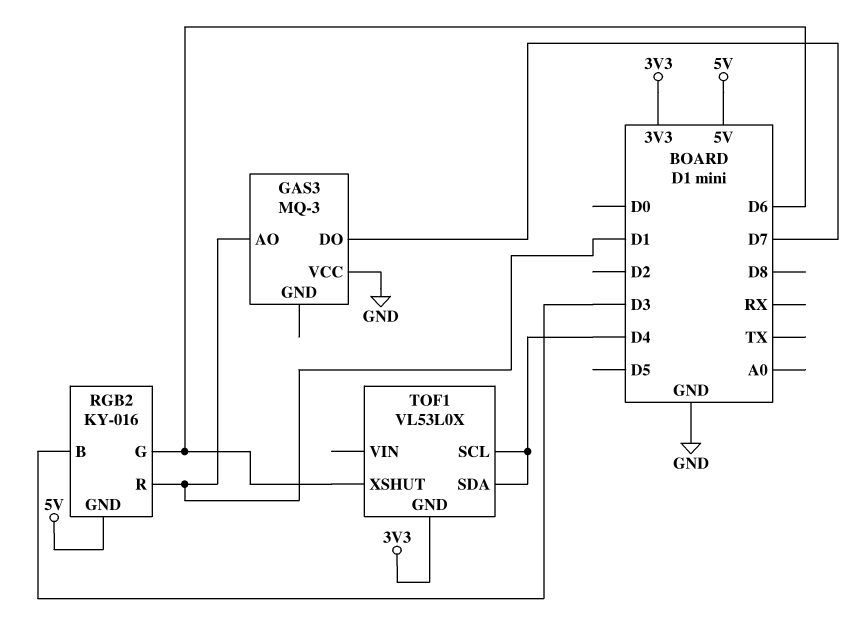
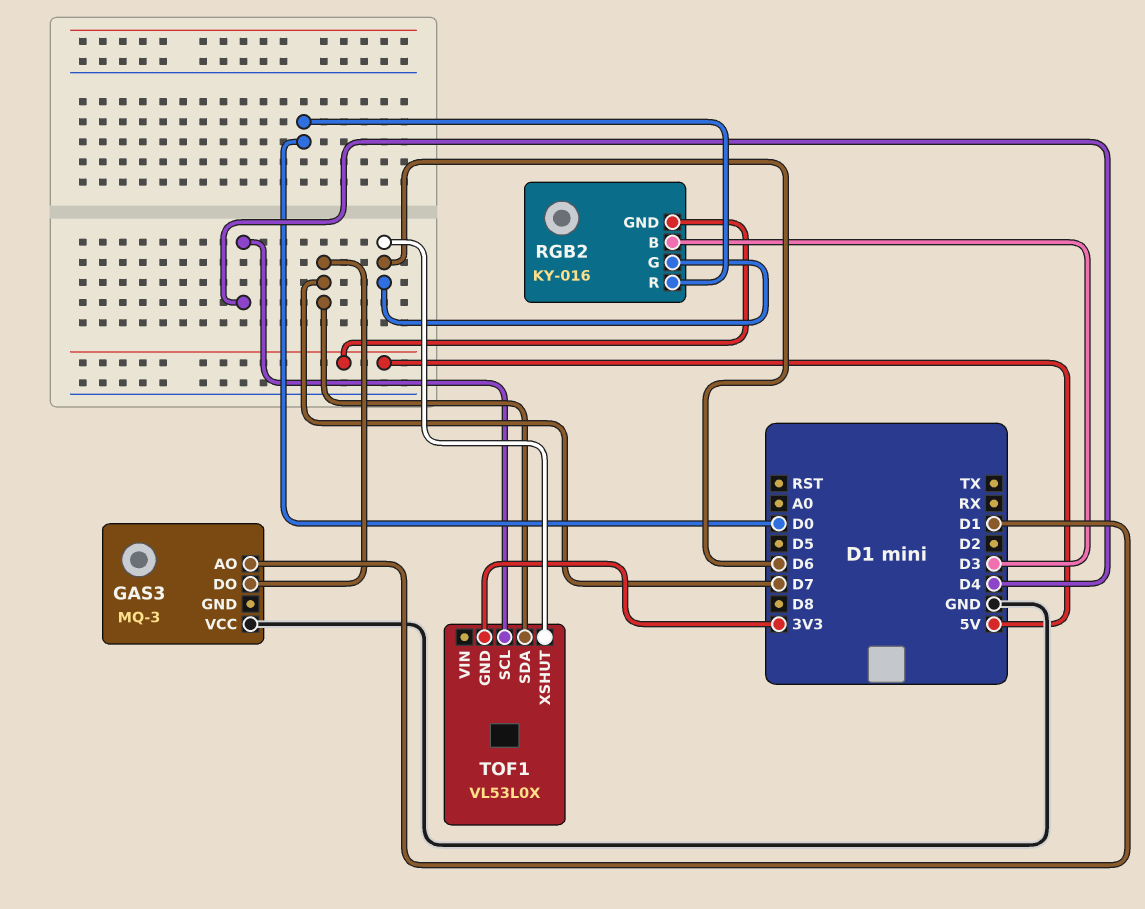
RGB2 pin R: D1 -> D0
TOF1 pin SDA: D4 -> D7

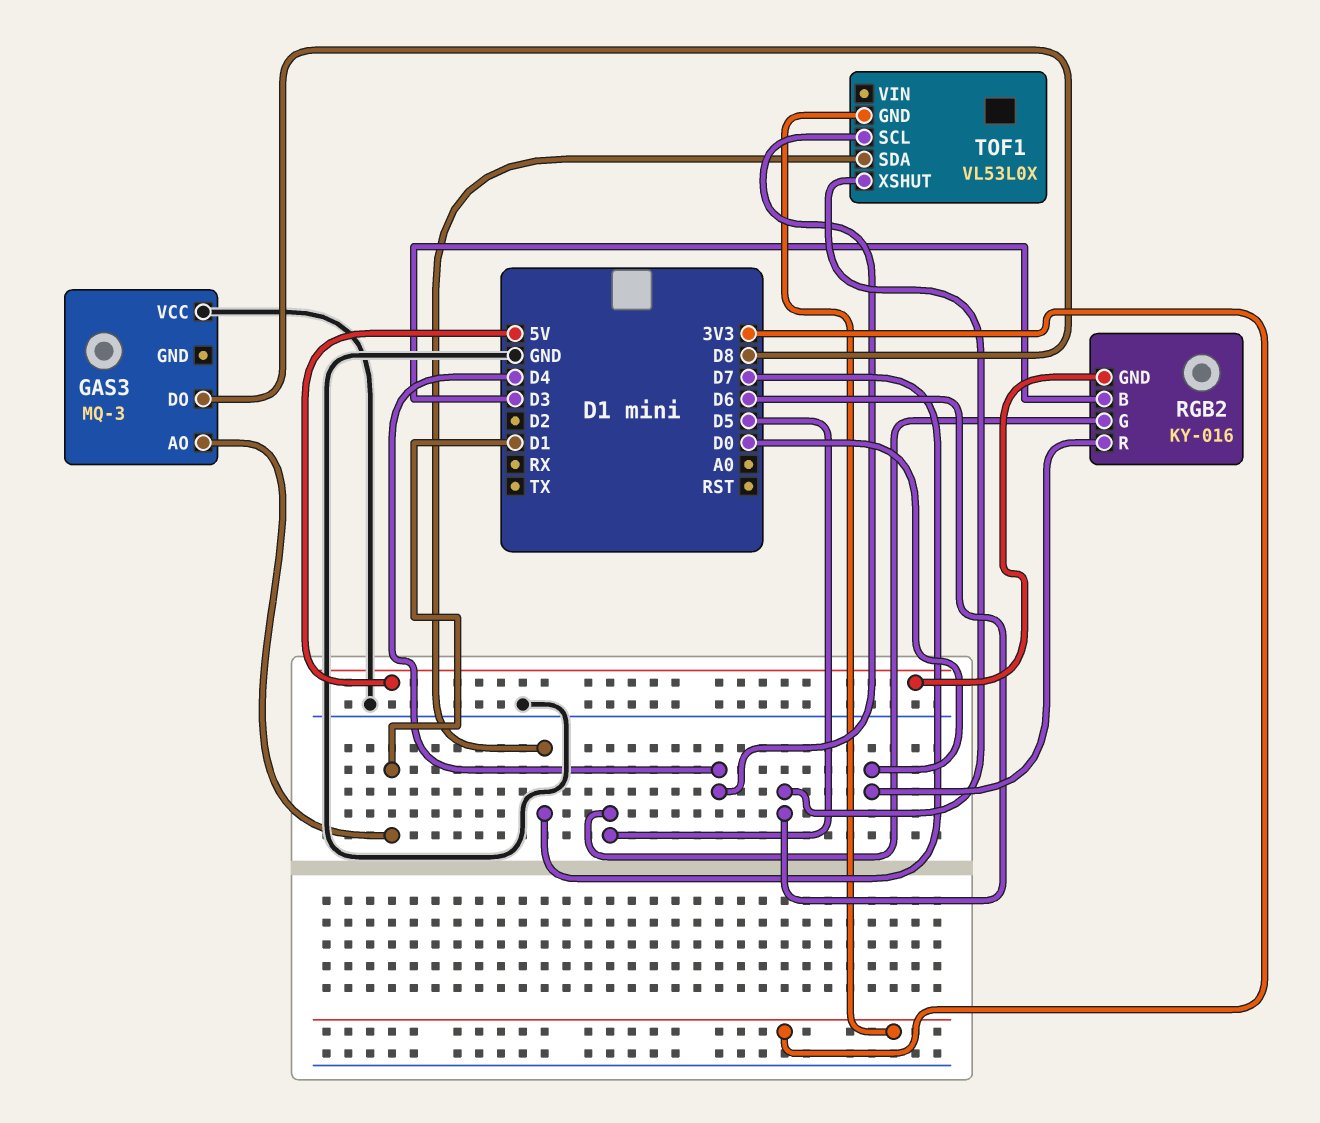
GAS3 pin DO: D7 -> D8
RGB2 pin G: D6 -> D5

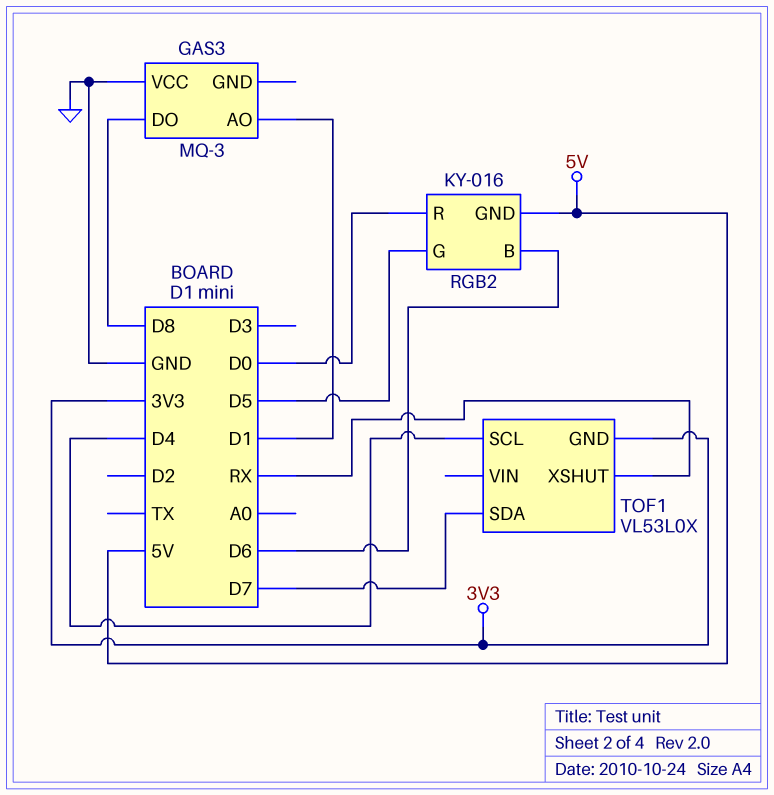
RGB2 pin B: D3 -> D6
TOF1 pin XSHUT: D6 -> RX

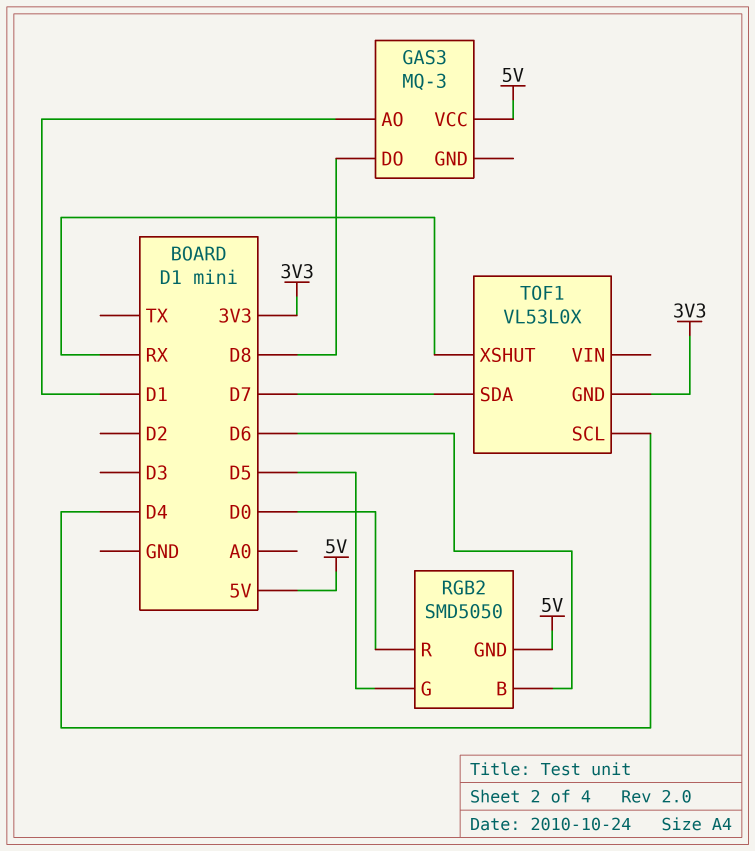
GAS3 pin VCC: GND -> 5V
RGB2: KY-016 -> SMD5050

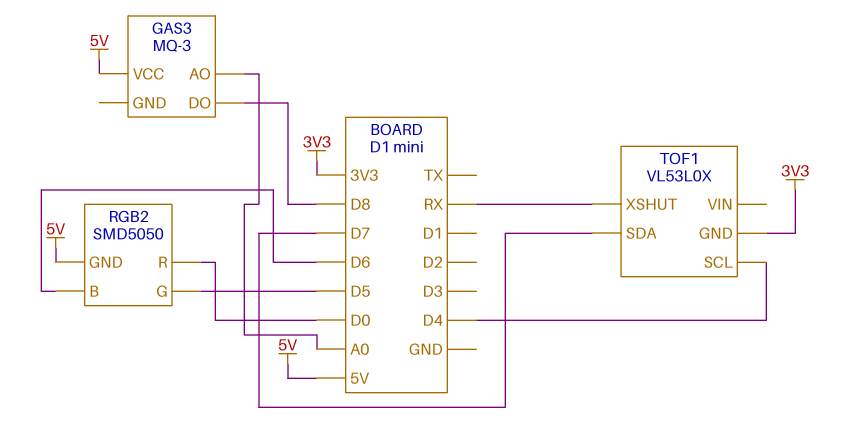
GAS3 pin AO: D1 -> A0

